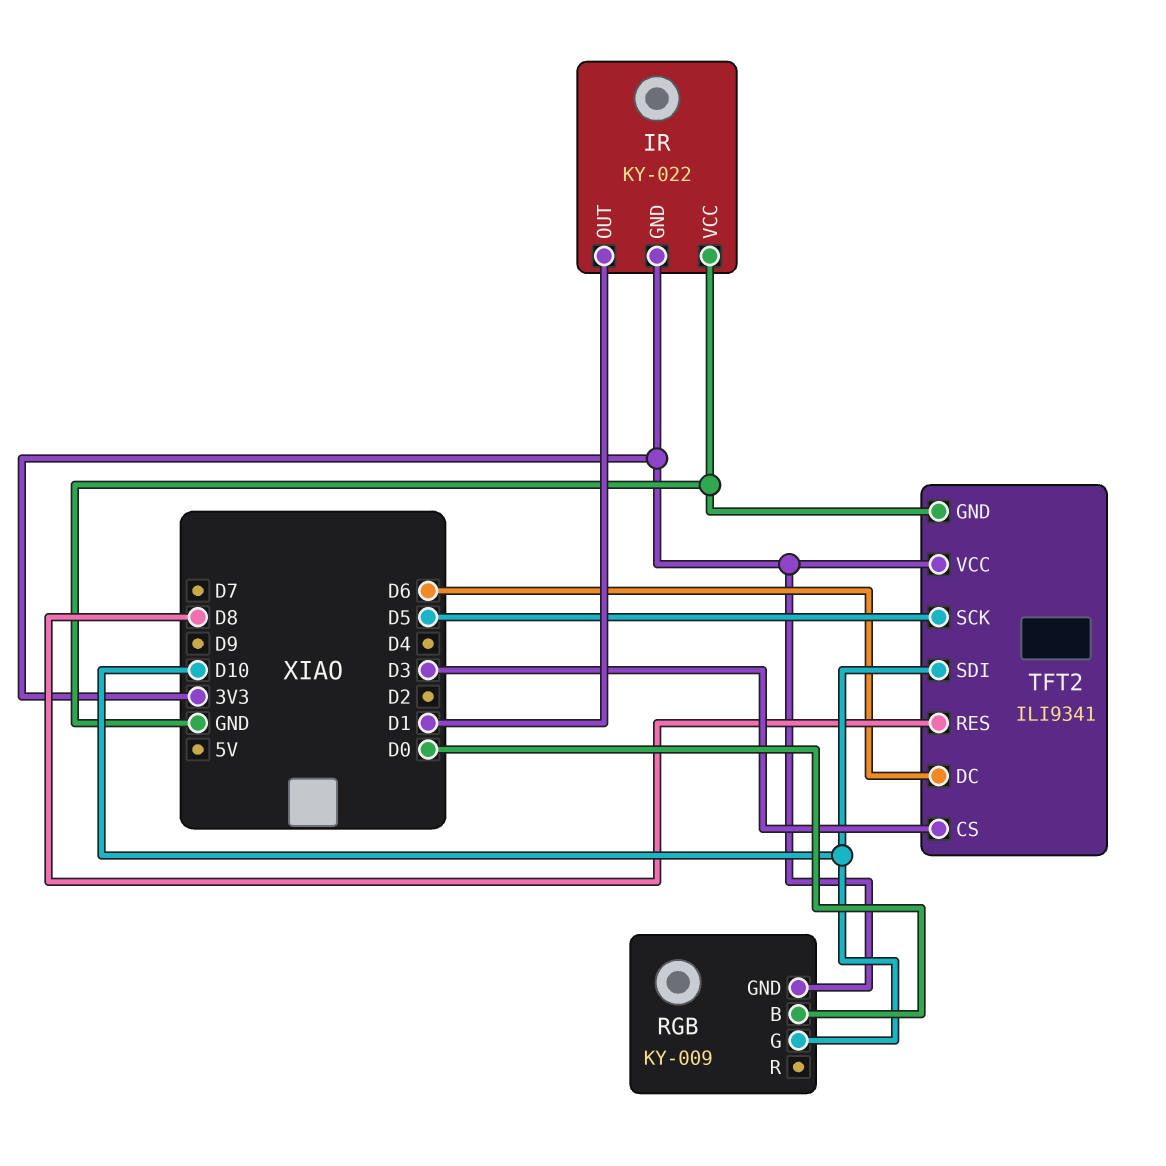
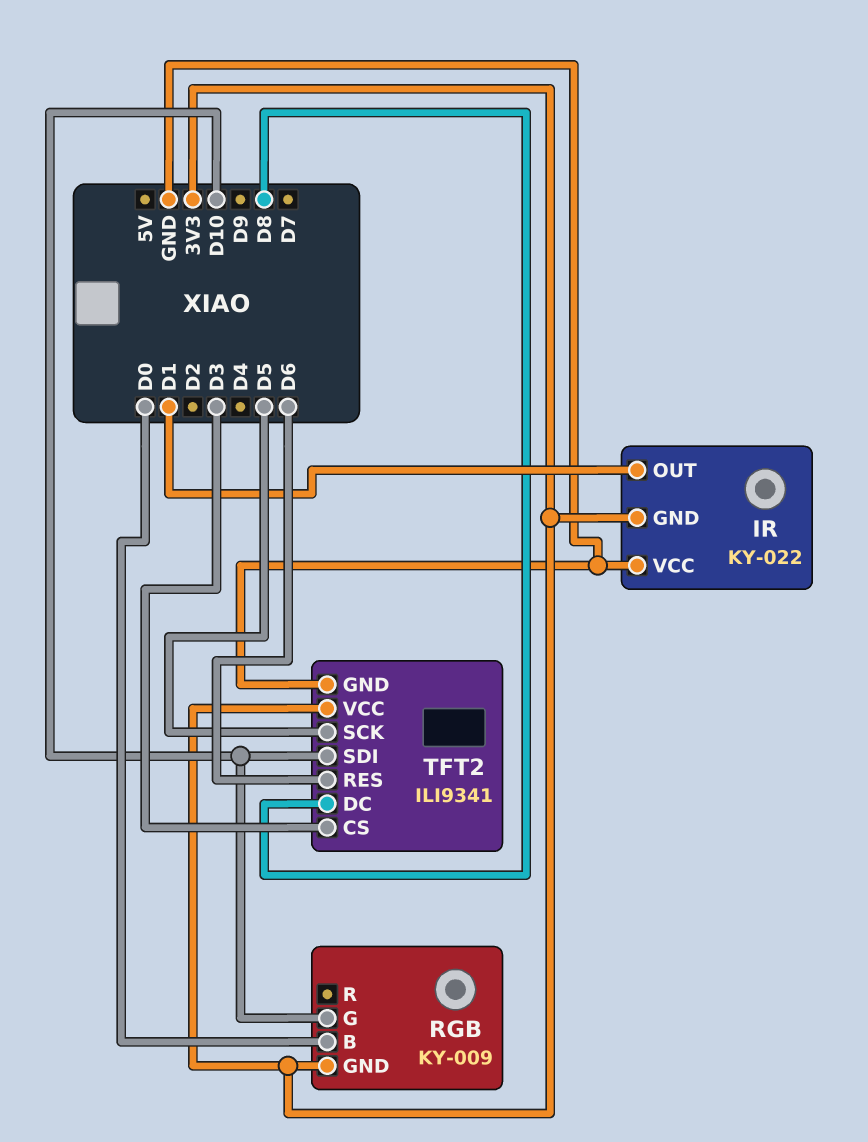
TFT2 pin DC: D6 -> D8
TFT2 pin RES: D8 -> D6

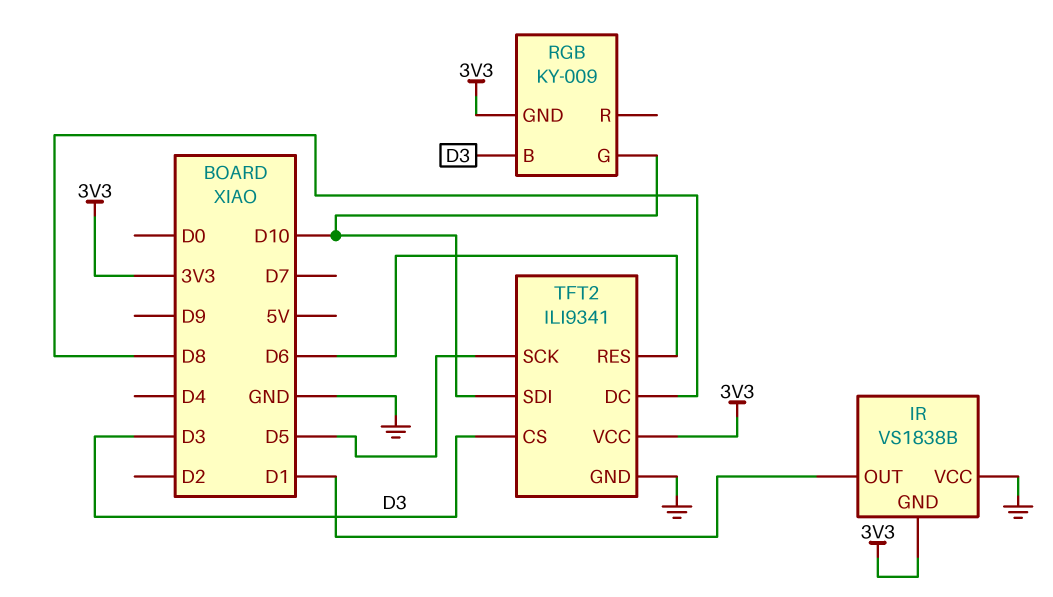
IR: KY-022 -> VS1838B
RGB pin B: D0 -> D3

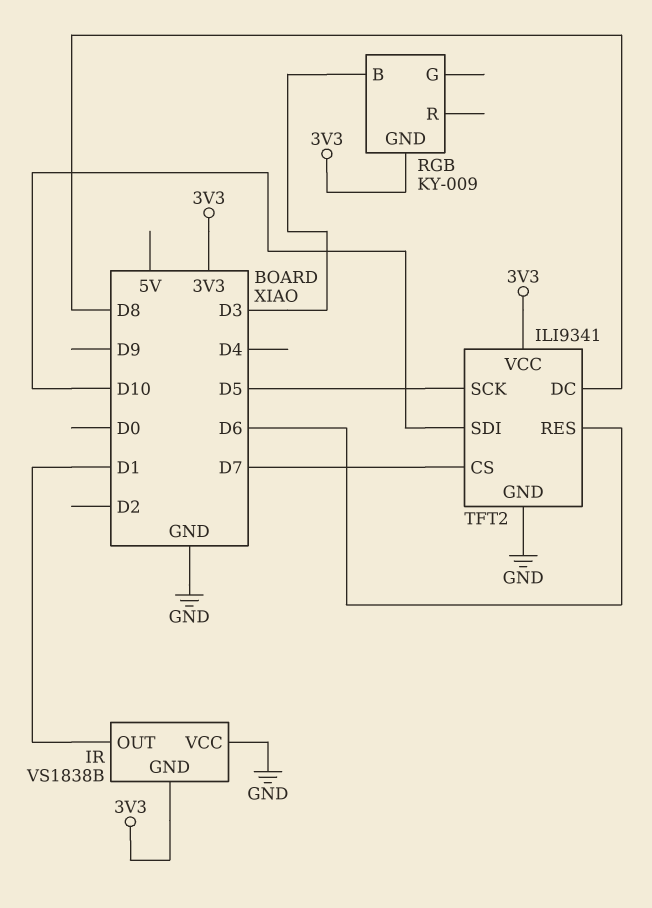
RGB pin G: D10 -> none
TFT2 pin CS: D3 -> D7

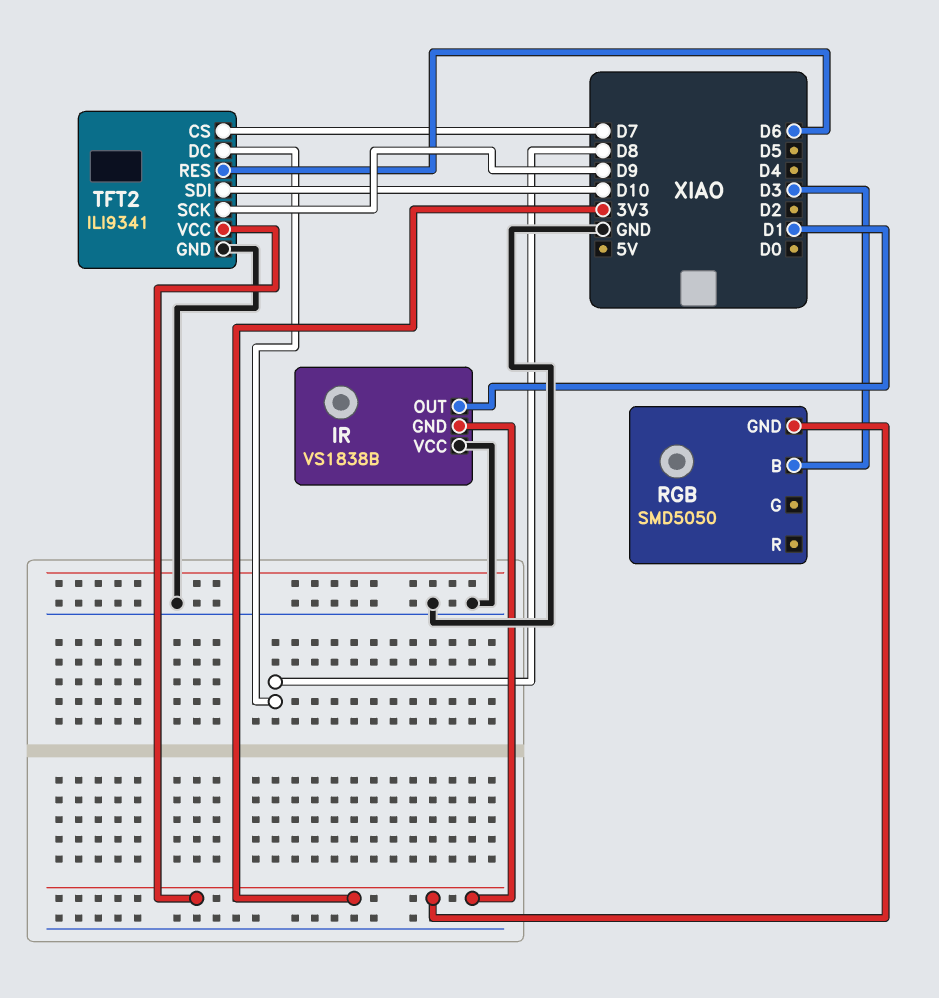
RGB: KY-009 -> SMD5050
TFT2 pin SCK: D5 -> D9

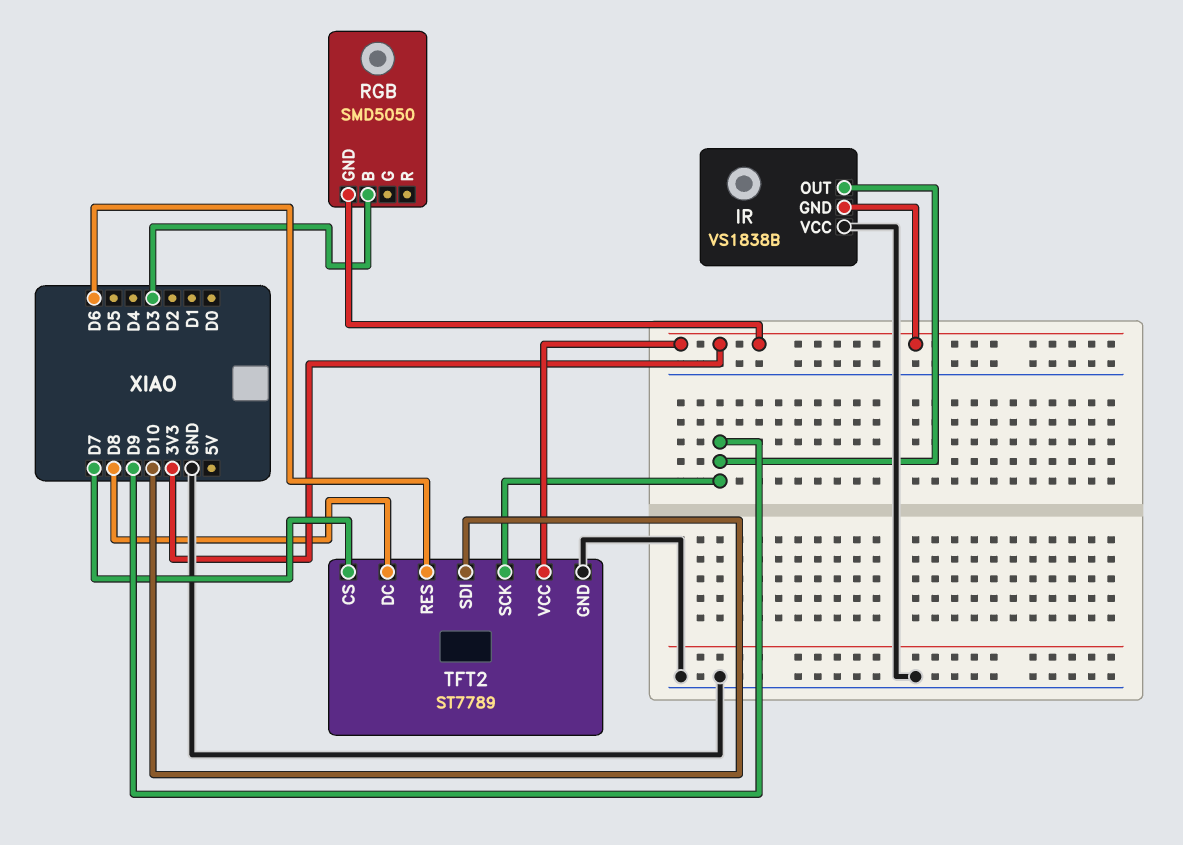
IR pin OUT: D1 -> D9
TFT2: ILI9341 -> ST7789

